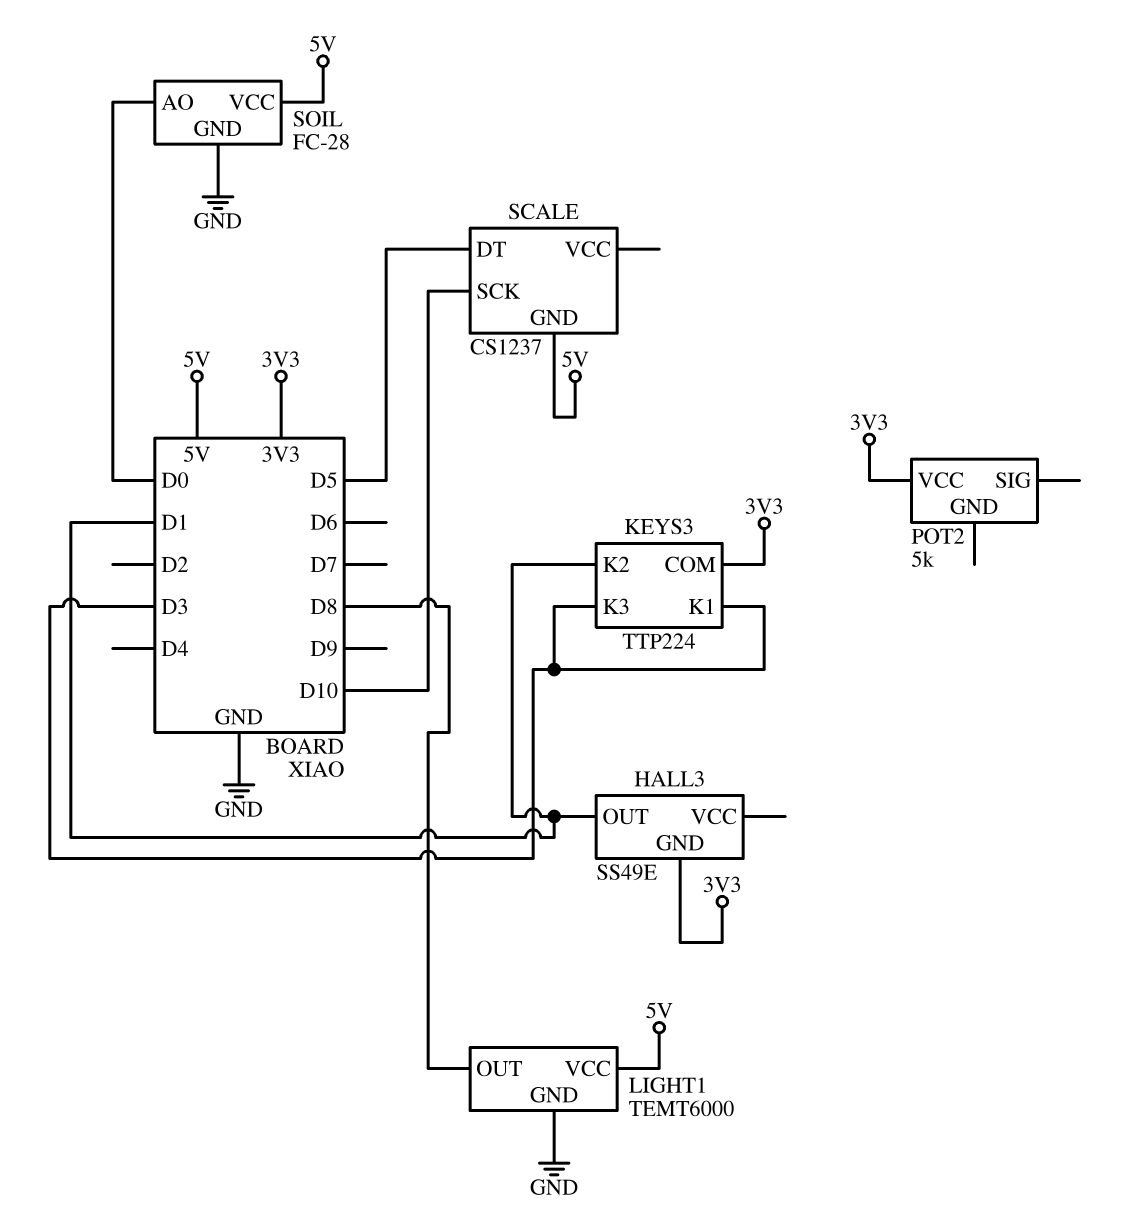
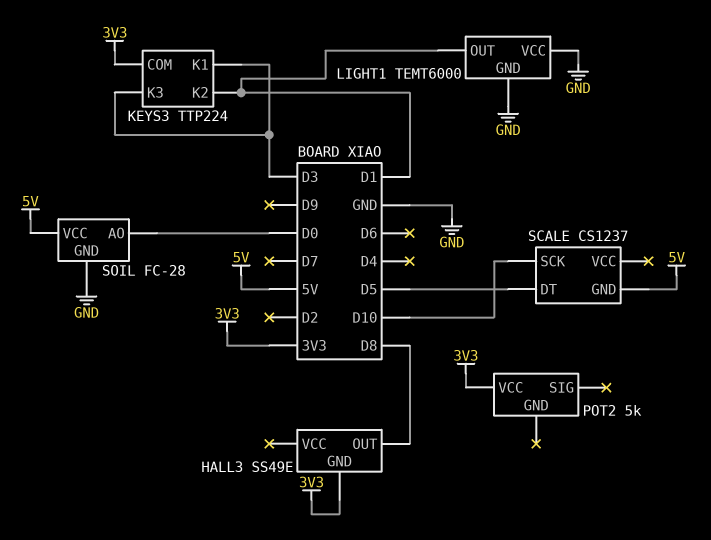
HALL3 pin OUT: D1 -> D8
LIGHT1 pin OUT: D8 -> D1
LIGHT1 pin VCC: 5V -> GND

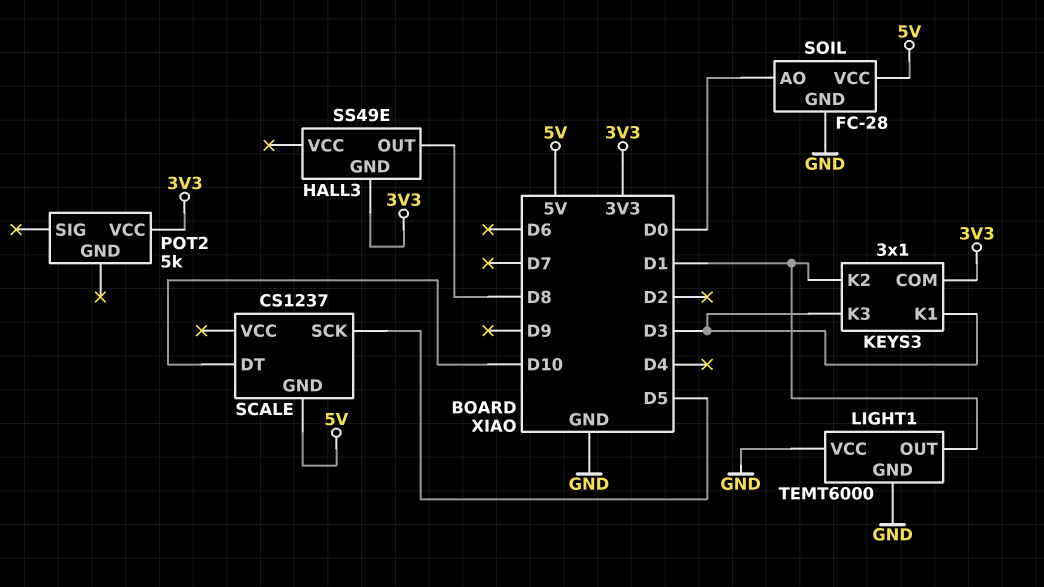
KEYS3: TTP224 -> 3x1
SCALE pin DT: D5 -> D10
SCALE pin SCK: D10 -> D5

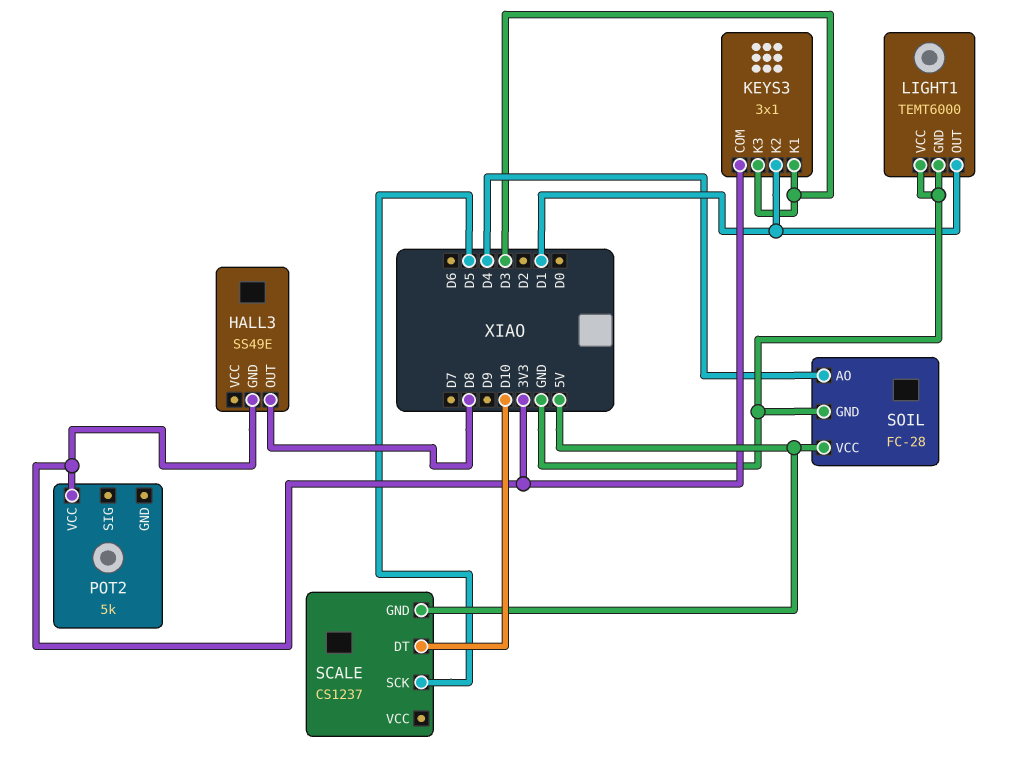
SOIL pin AO: D0 -> D4

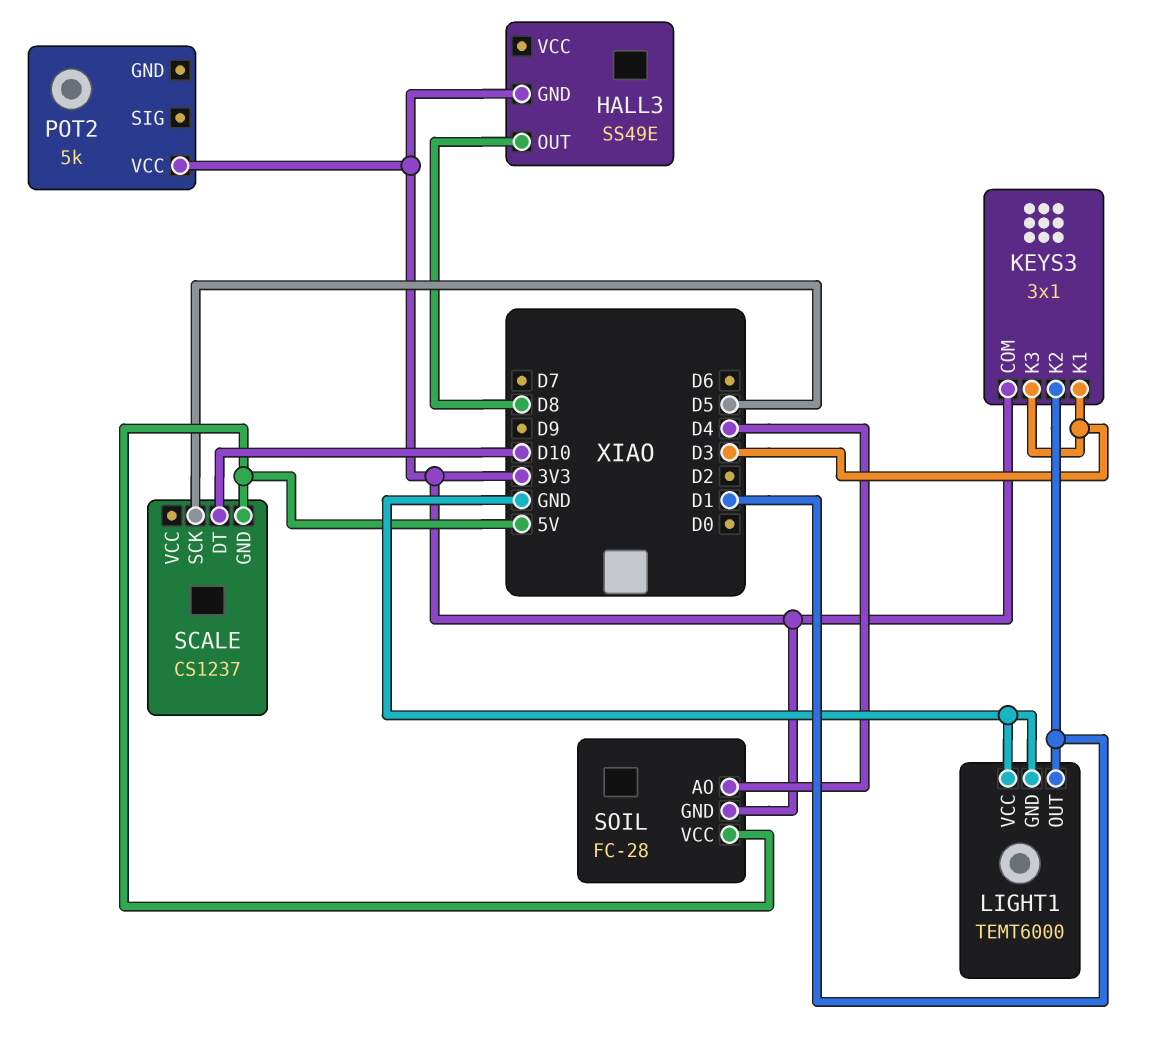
SOIL pin GND: GND -> 3V3

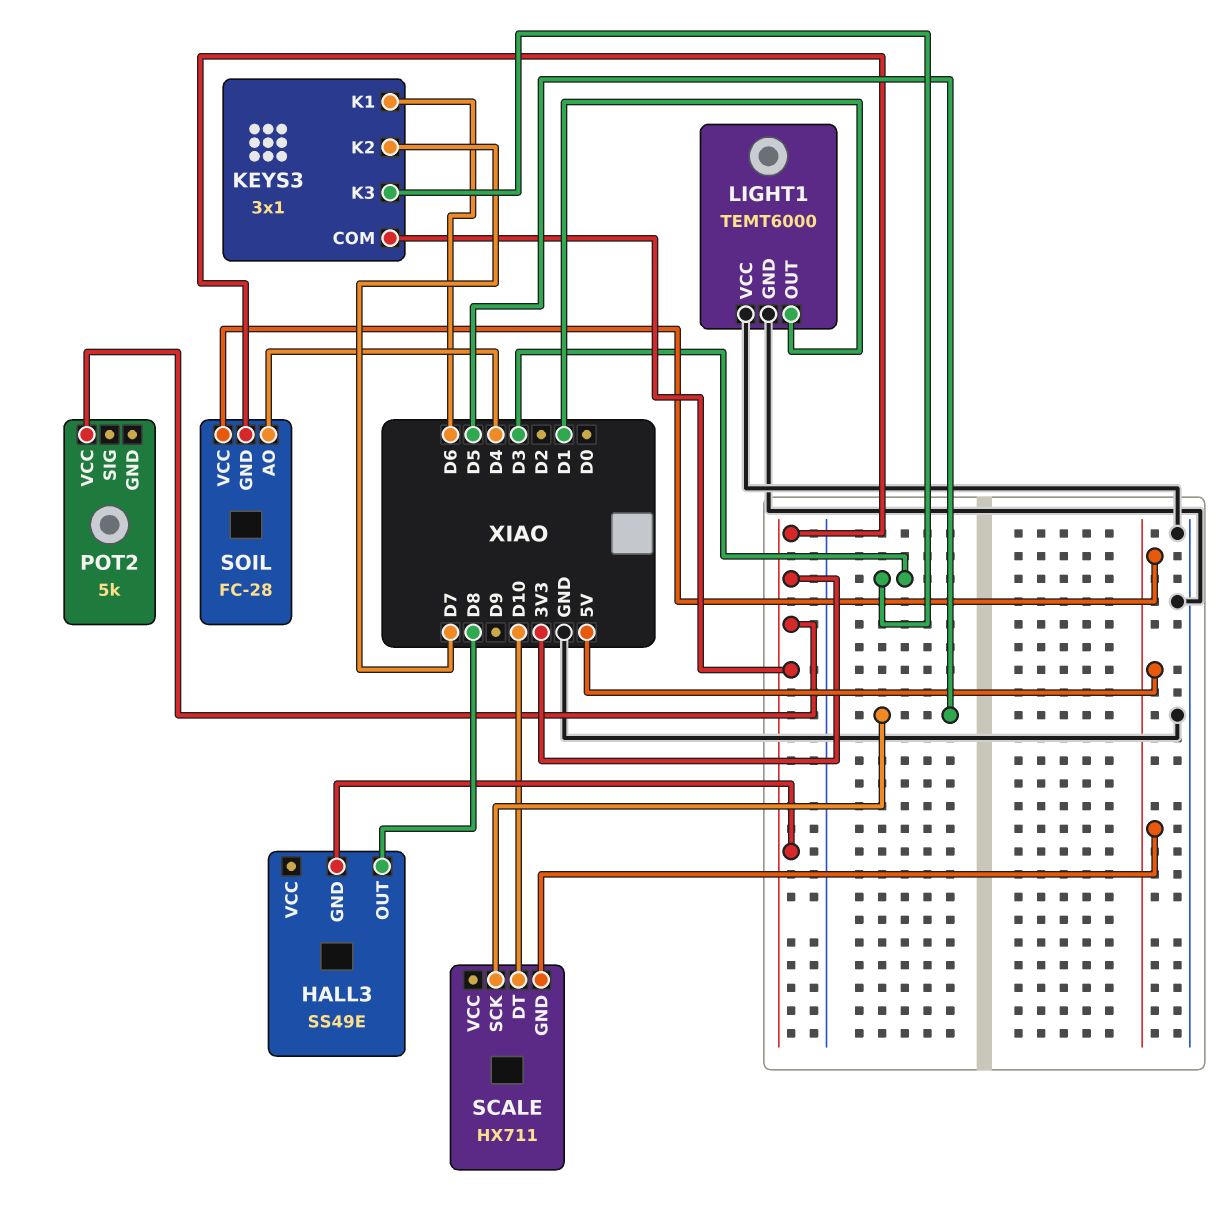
KEYS3 pin K1: D3 -> D6
KEYS3 pin K2: D1 -> D7
SCALE: CS1237 -> HX711

